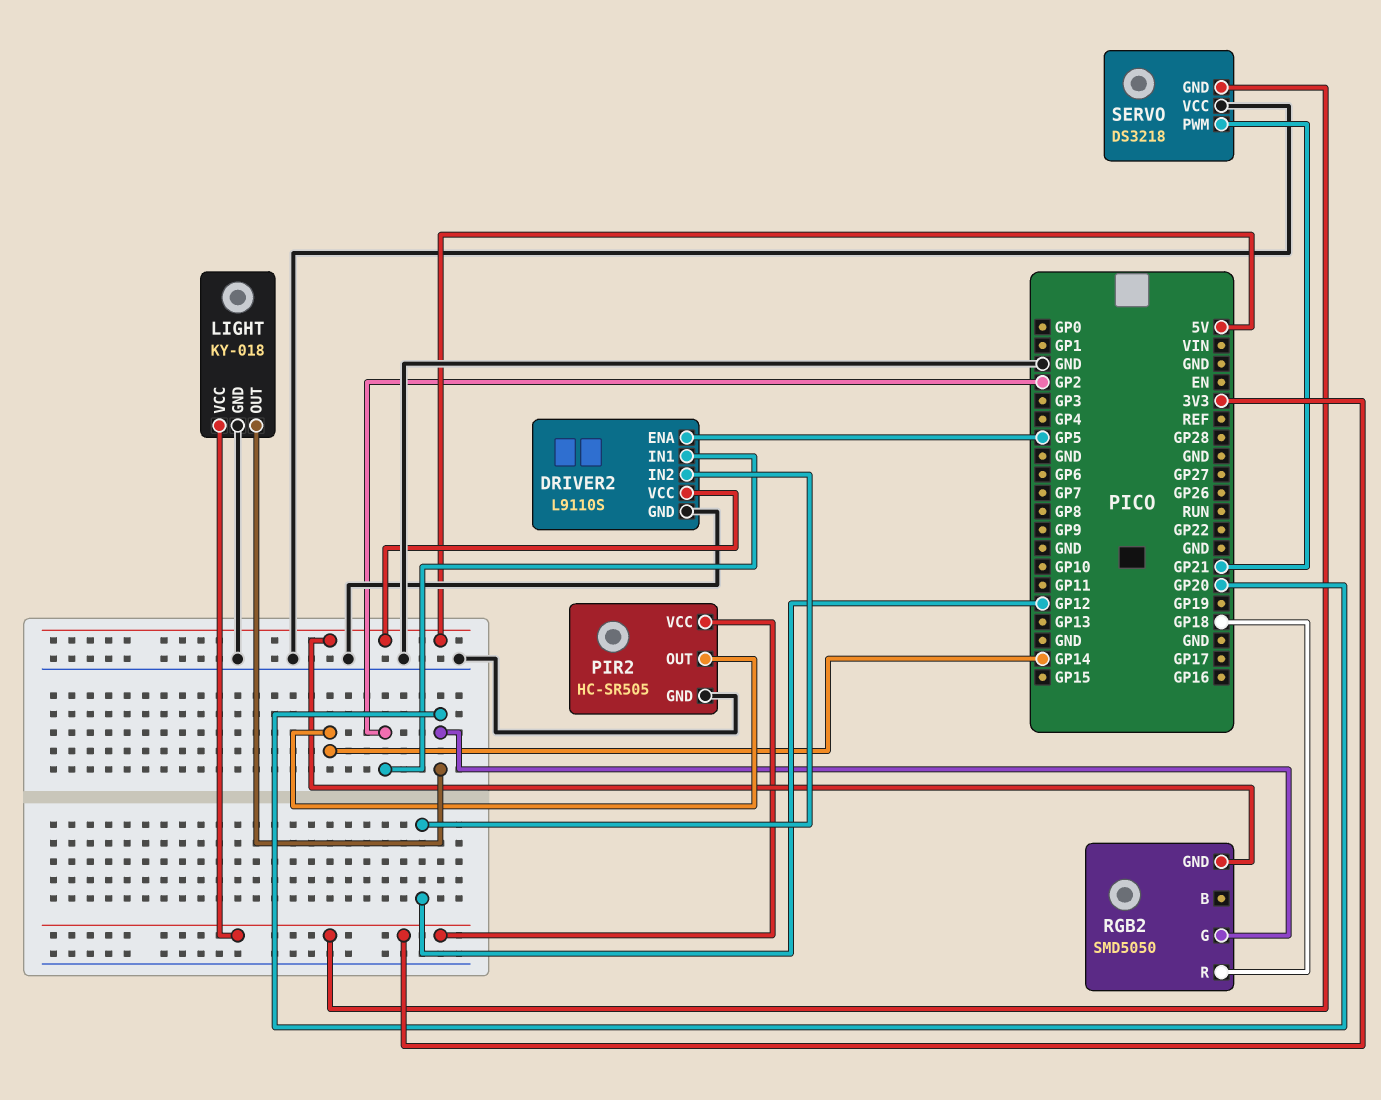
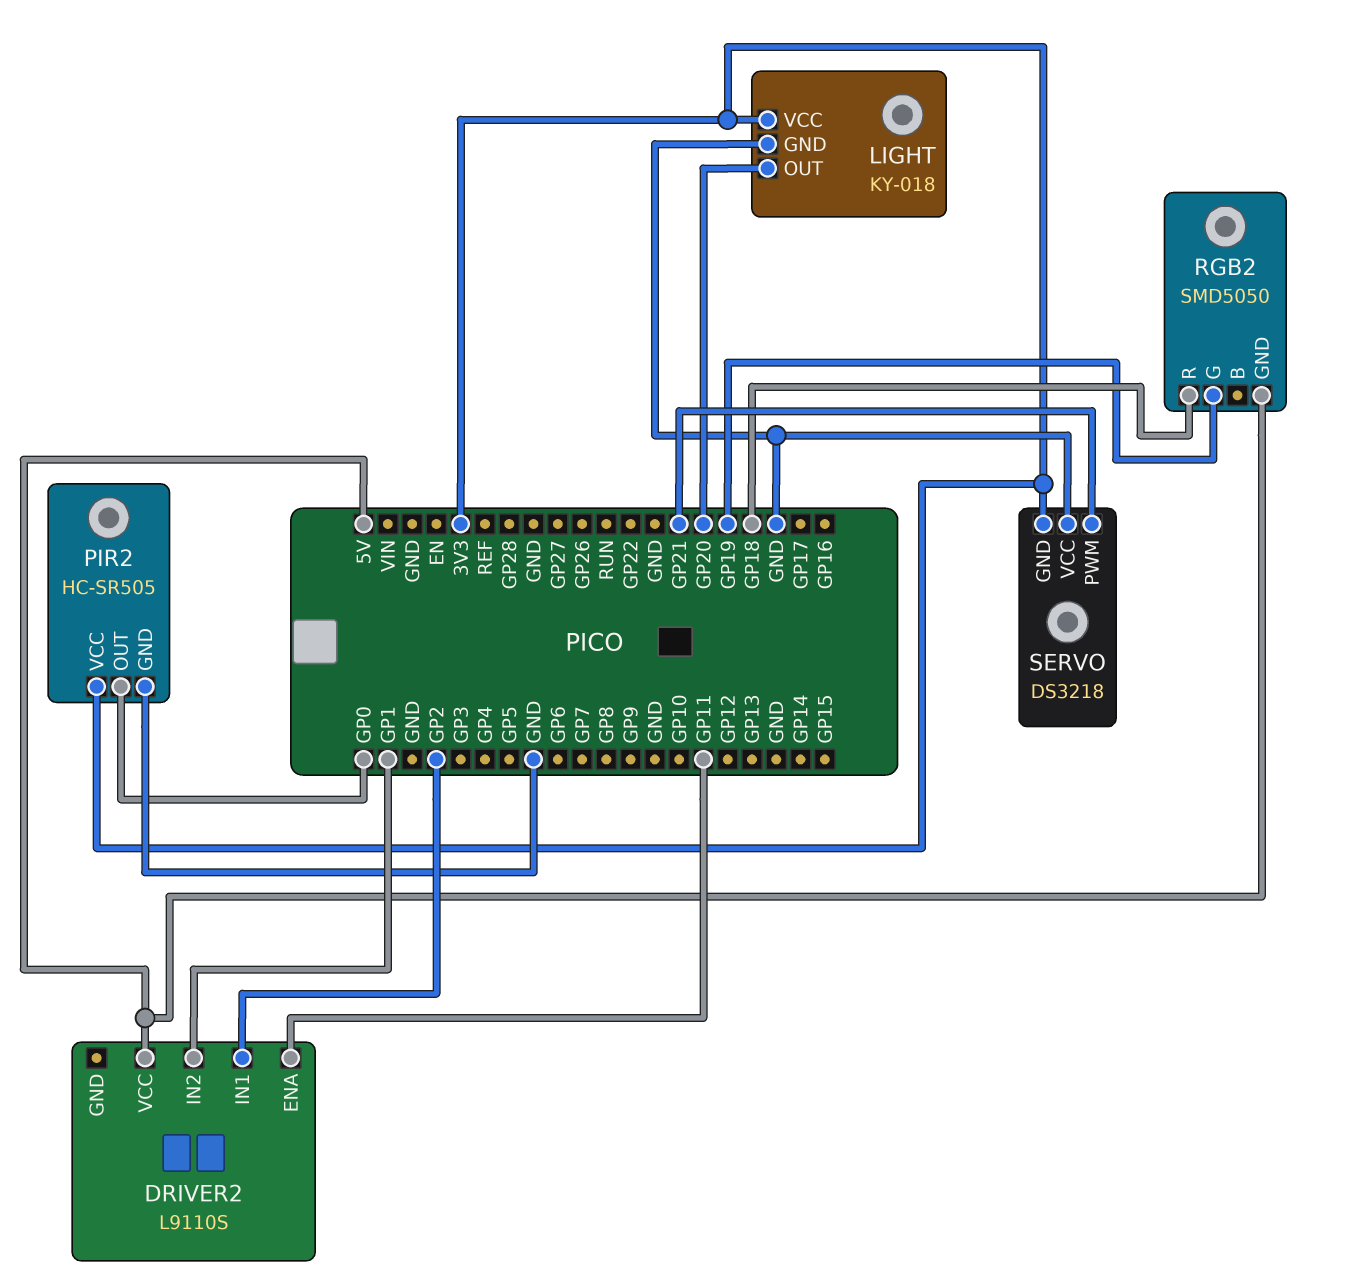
DRIVER2 pin ENA: GP5 -> GP11
DRIVER2 pin GND: GND -> none
DRIVER2 pin IN2: GP12 -> GP1
PIR2 pin OUT: GP14 -> GP0
RGB2 pin G: GP20 -> GP19

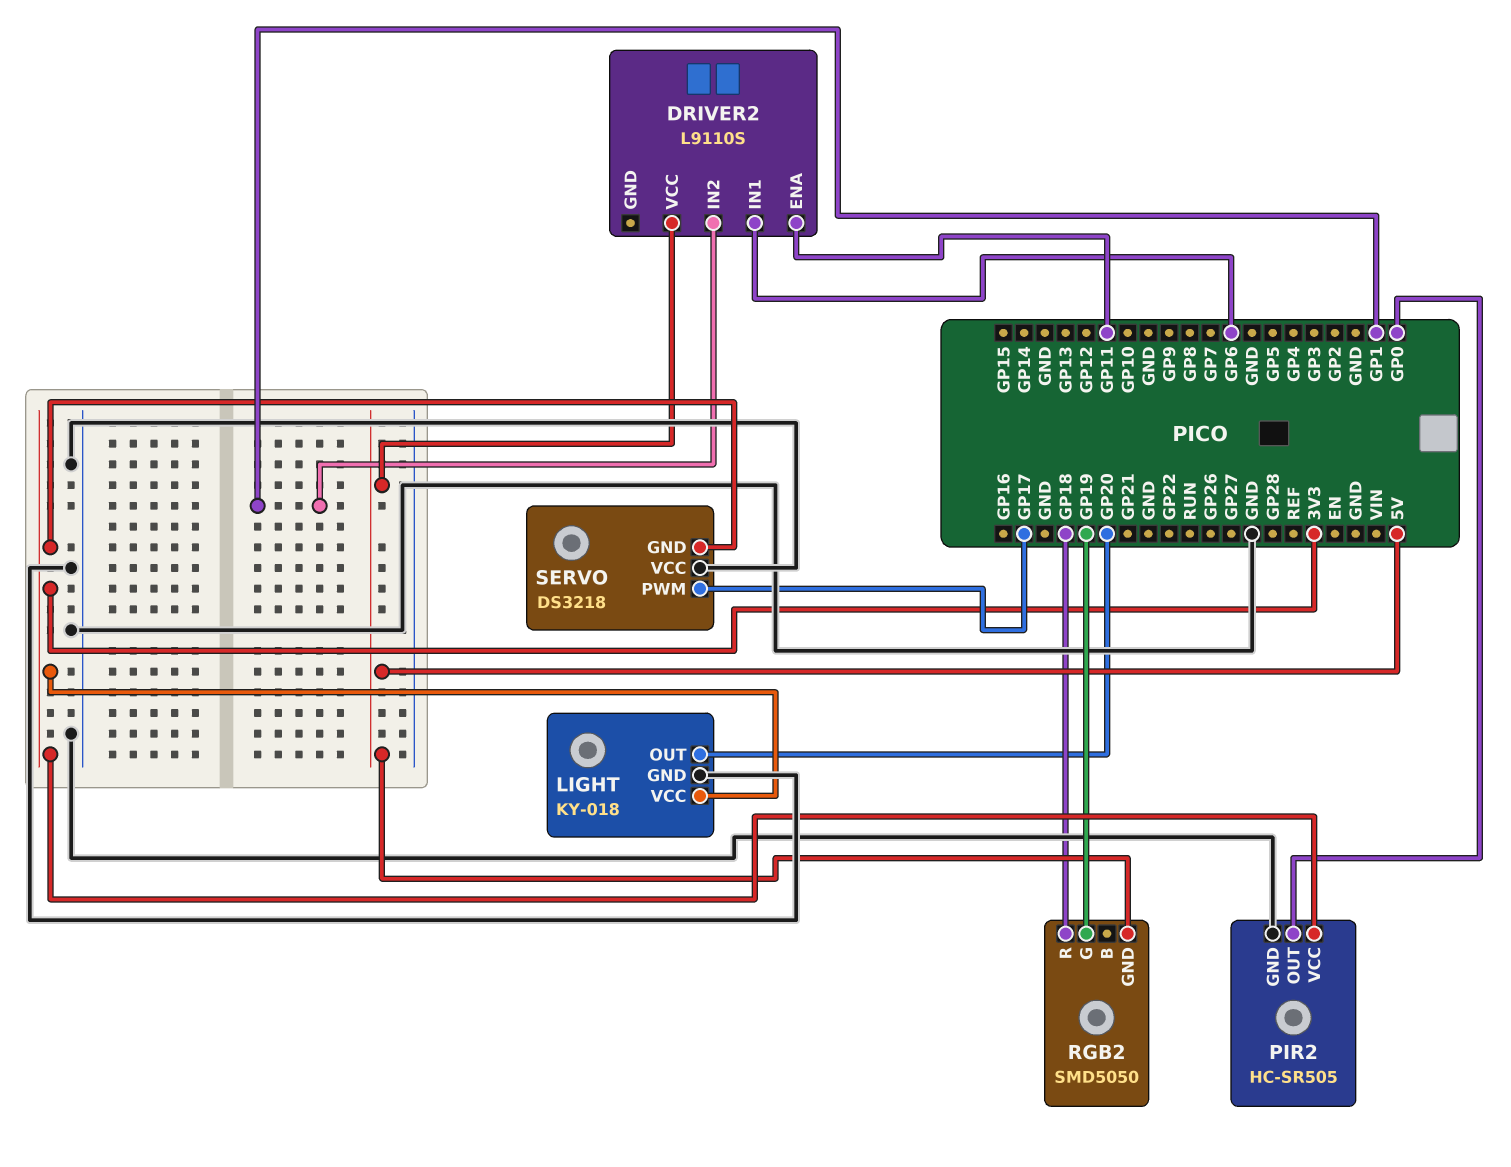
DRIVER2 pin IN1: GP2 -> GP6
SERVO pin PWM: GP21 -> GP17

